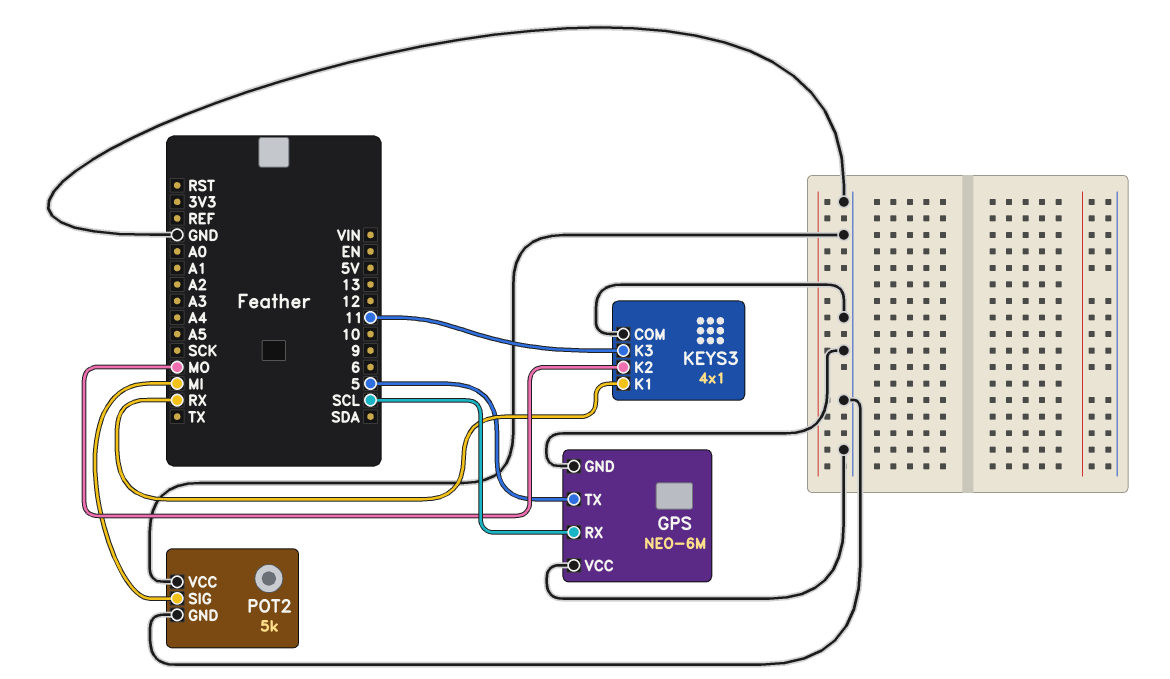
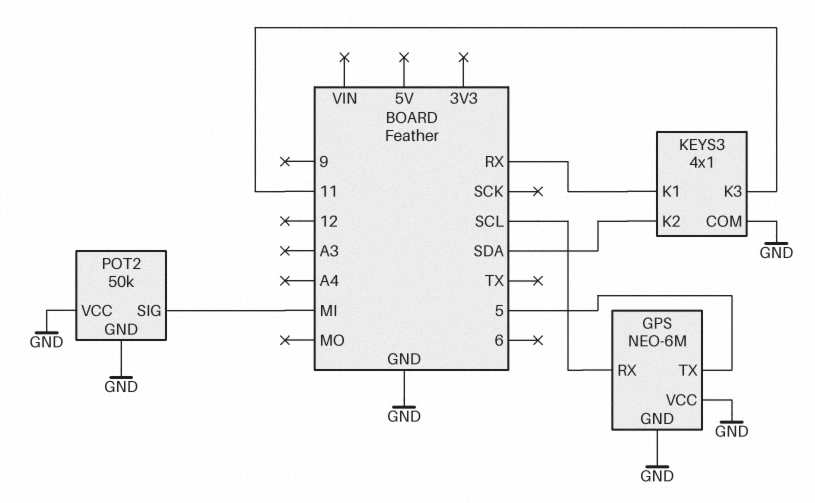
KEYS3 pin K2: MO -> SDA
POT2: 5k -> 50k

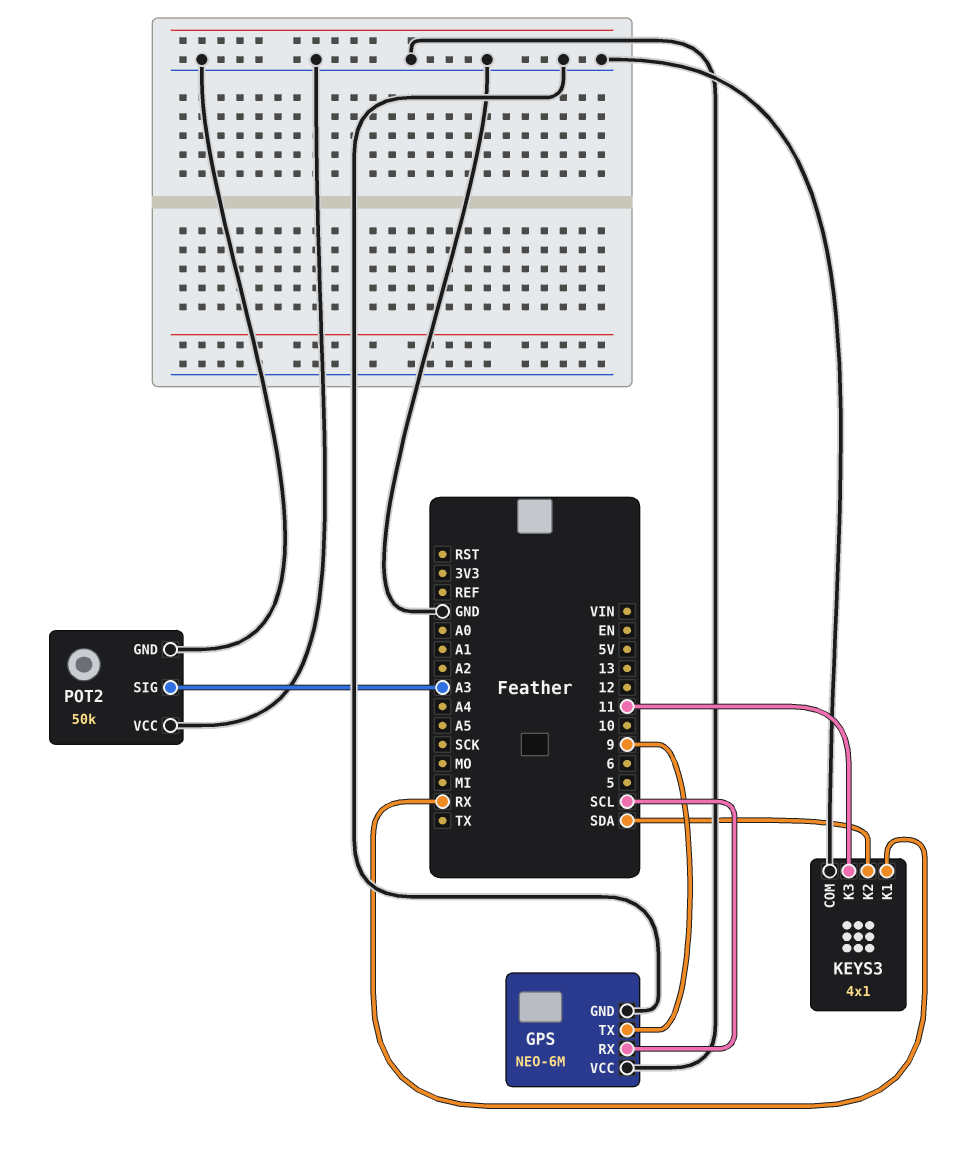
GPS pin TX: 5 -> 9
POT2 pin SIG: MI -> A3

